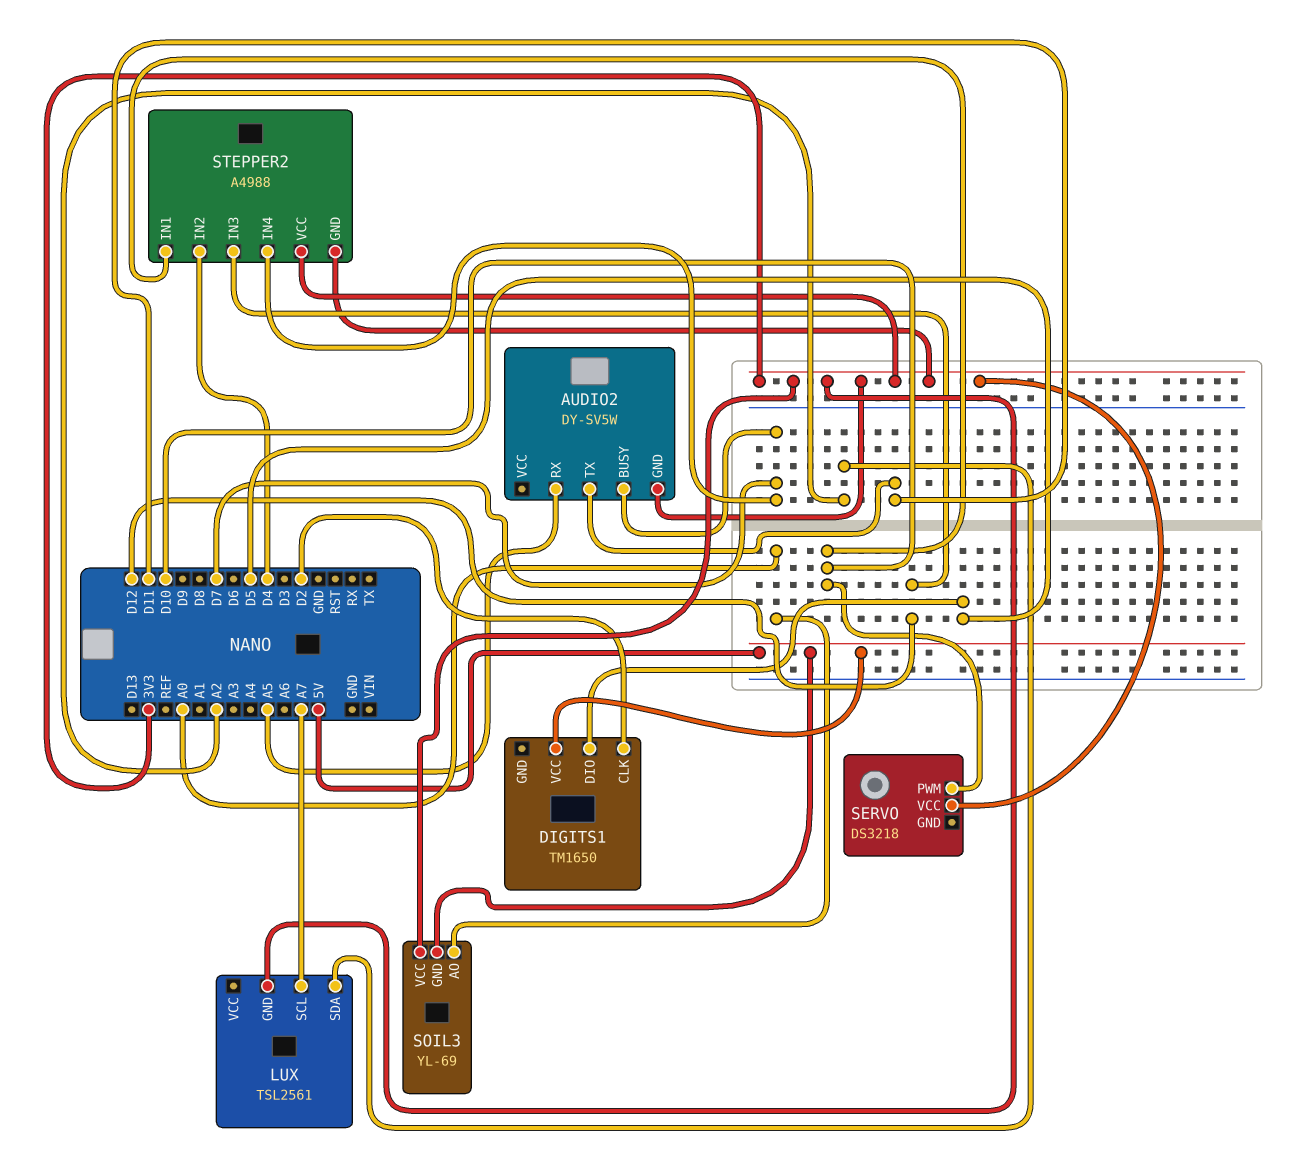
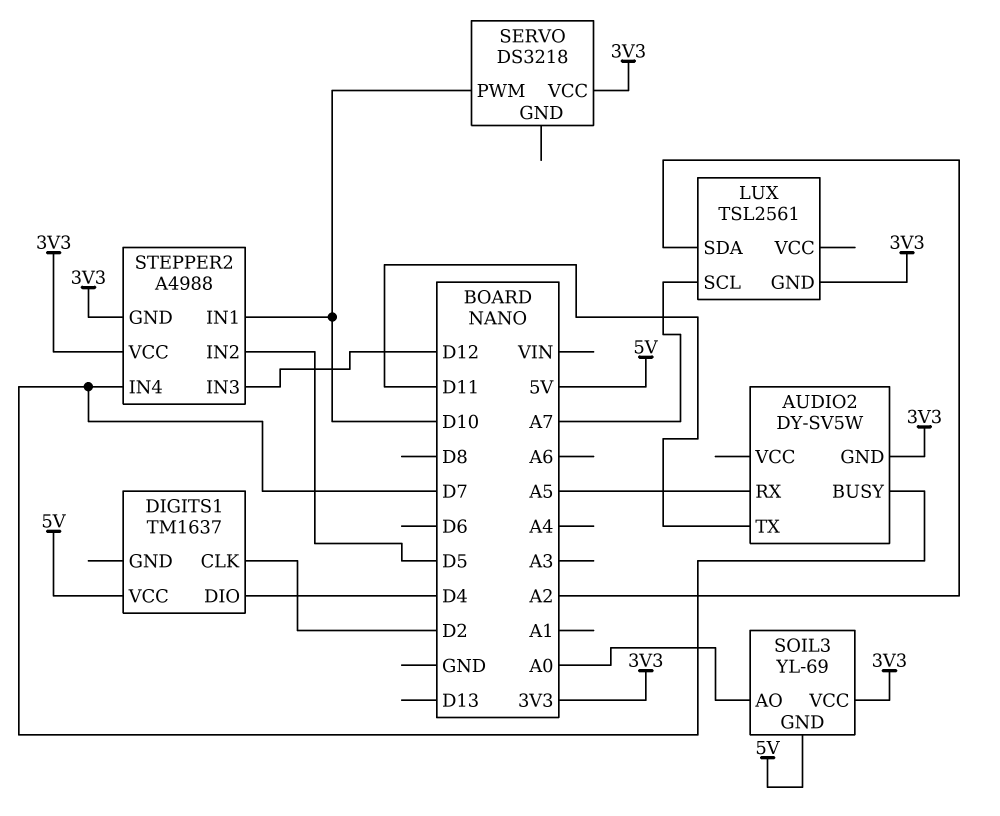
DIGITS1: TM1650 -> TM1637
DIGITS1 pin DIO: D5 -> D4
STEPPER2 pin IN2: D4 -> D5

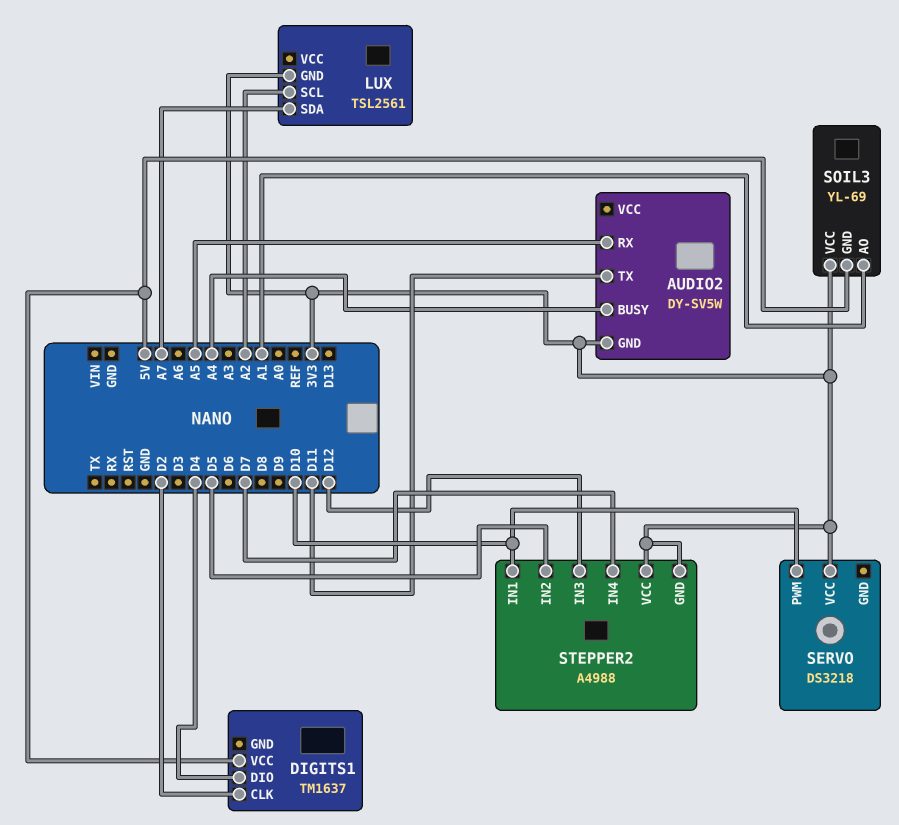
AUDIO2 pin BUSY: D7 -> A4
LUX pin SCL: A7 -> A2
LUX pin SDA: A2 -> A7
SOIL3 pin AO: A0 -> A1

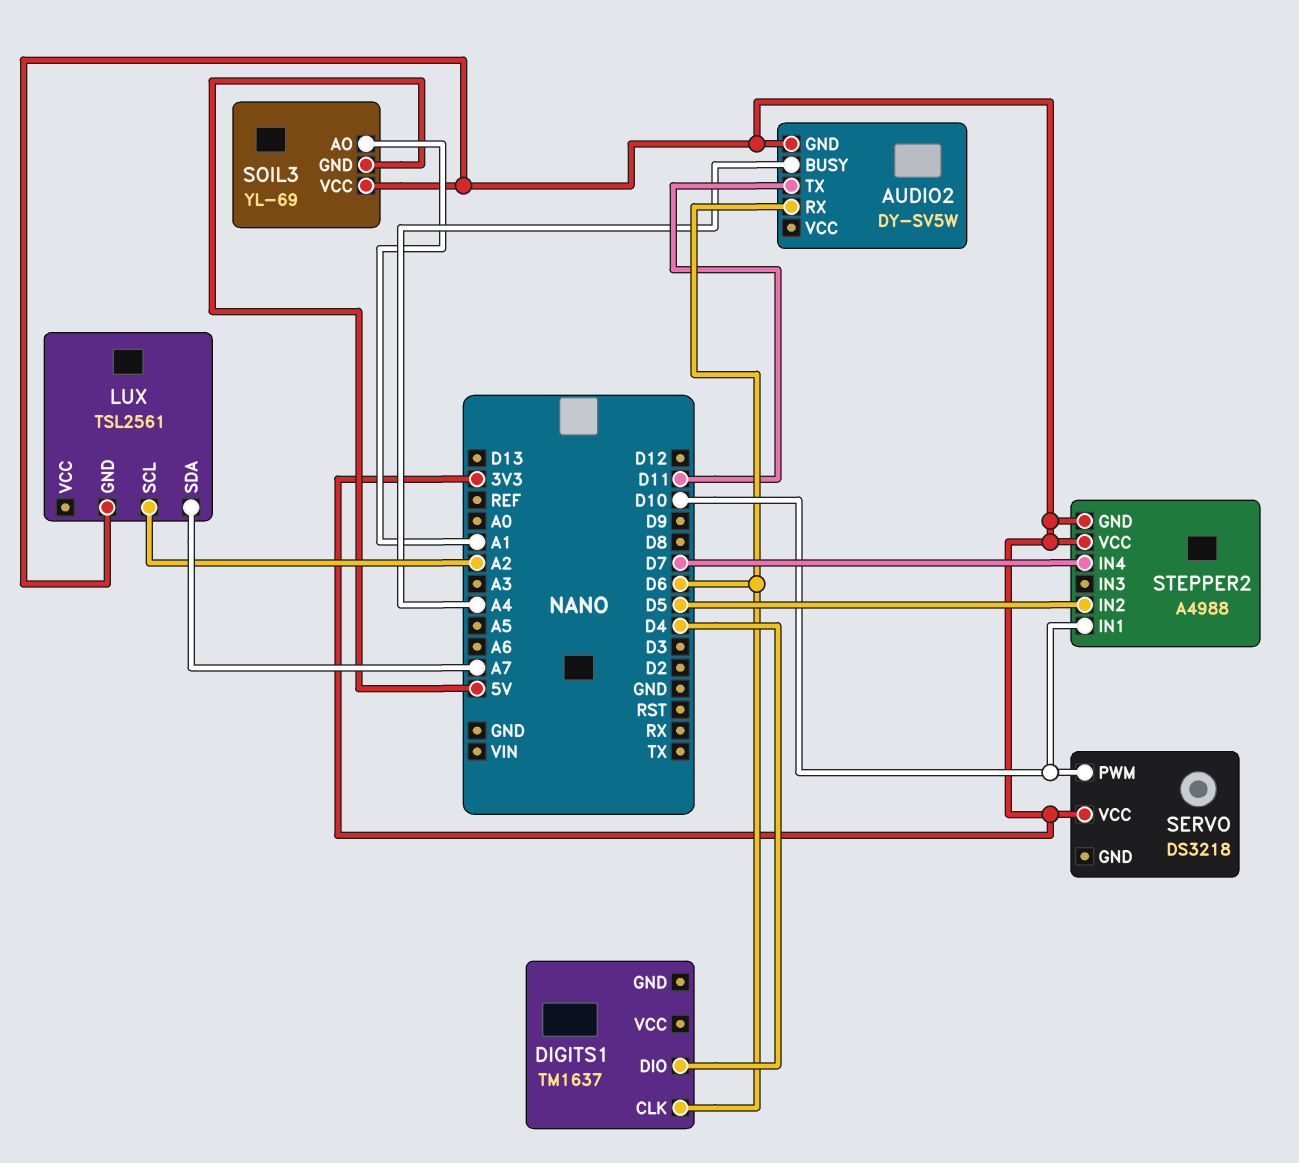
AUDIO2 pin RX: A5 -> D6
DIGITS1 pin CLK: D2 -> D6
DIGITS1 pin VCC: 5V -> none
STEPPER2 pin IN3: D12 -> none

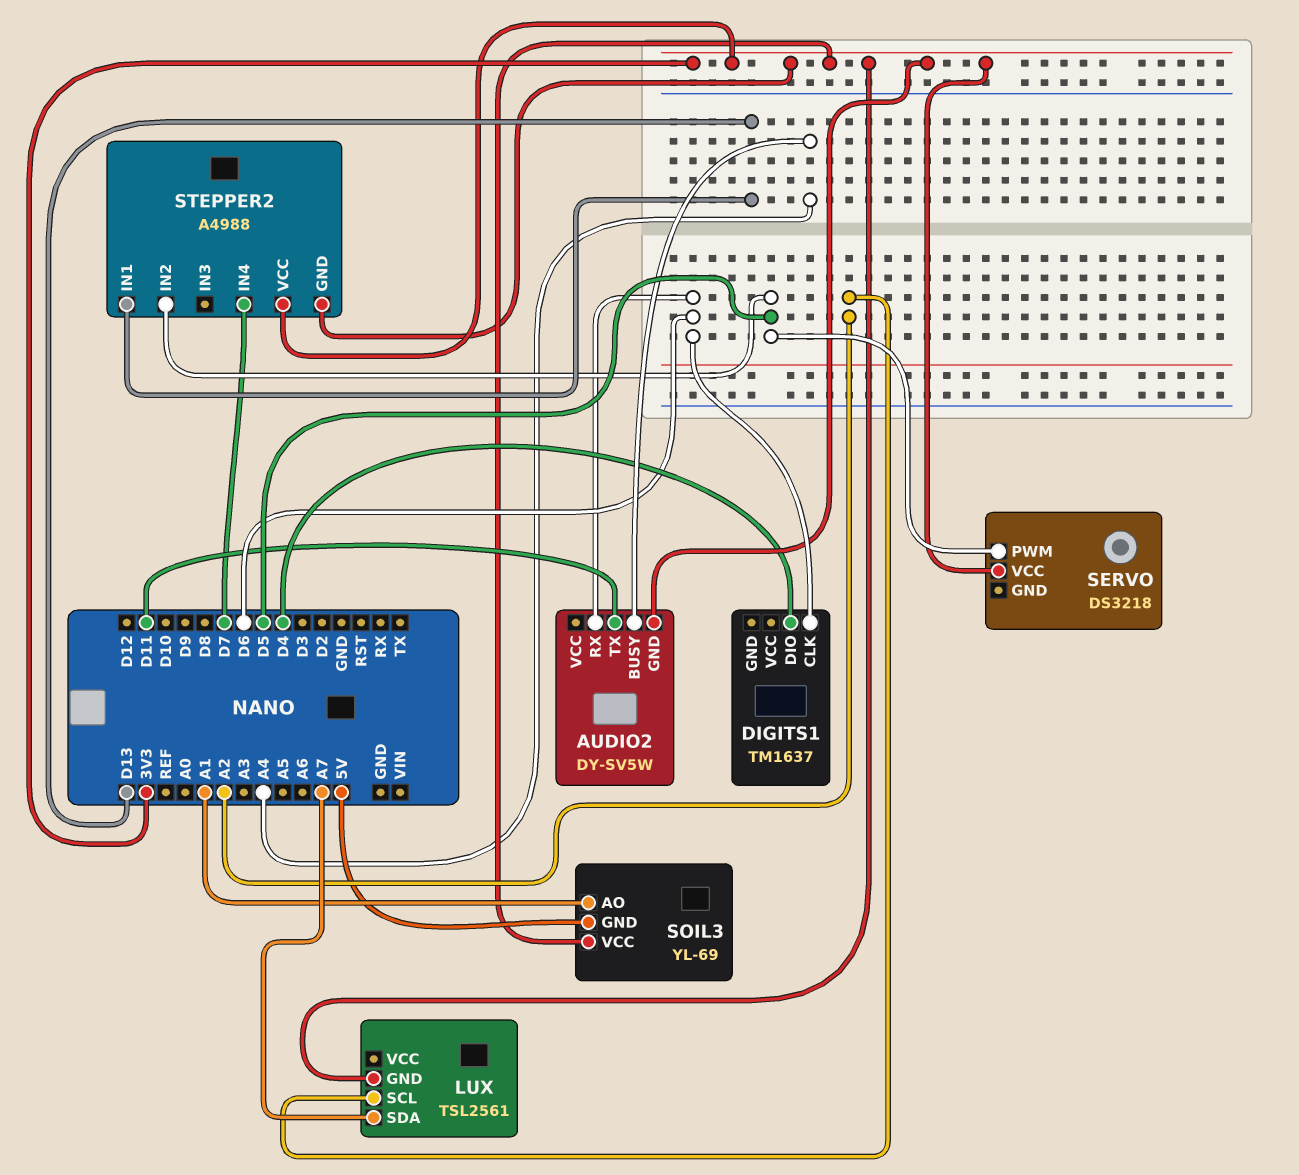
SERVO pin PWM: D10 -> D5
STEPPER2 pin IN1: D10 -> D13

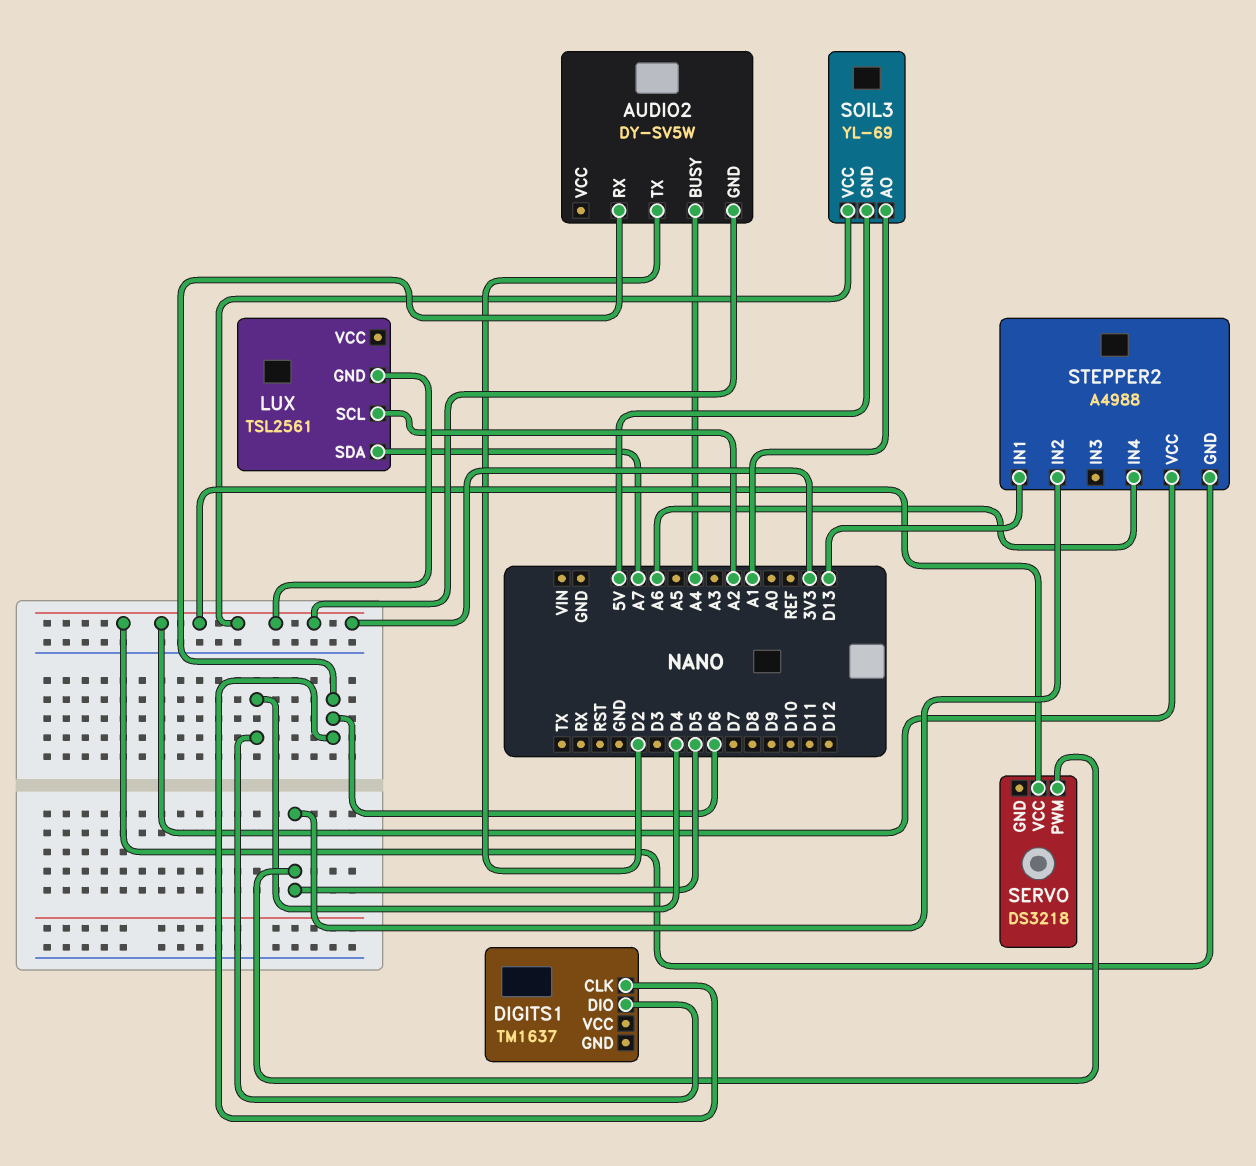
AUDIO2 pin TX: D11 -> D2
STEPPER2 pin IN4: D7 -> A6

